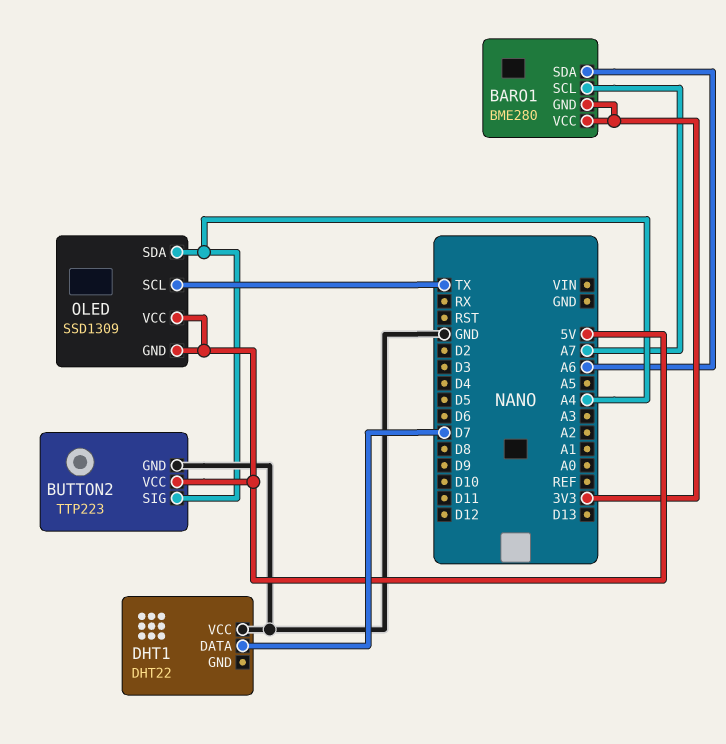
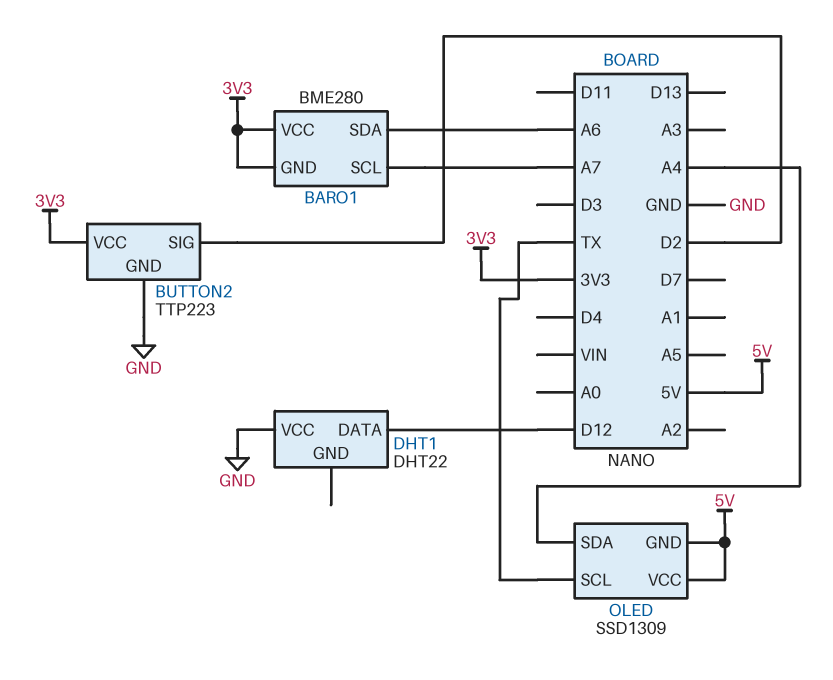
BUTTON2 pin SIG: A4 -> D2
BUTTON2 pin VCC: 5V -> 3V3
DHT1 pin DATA: D7 -> D12

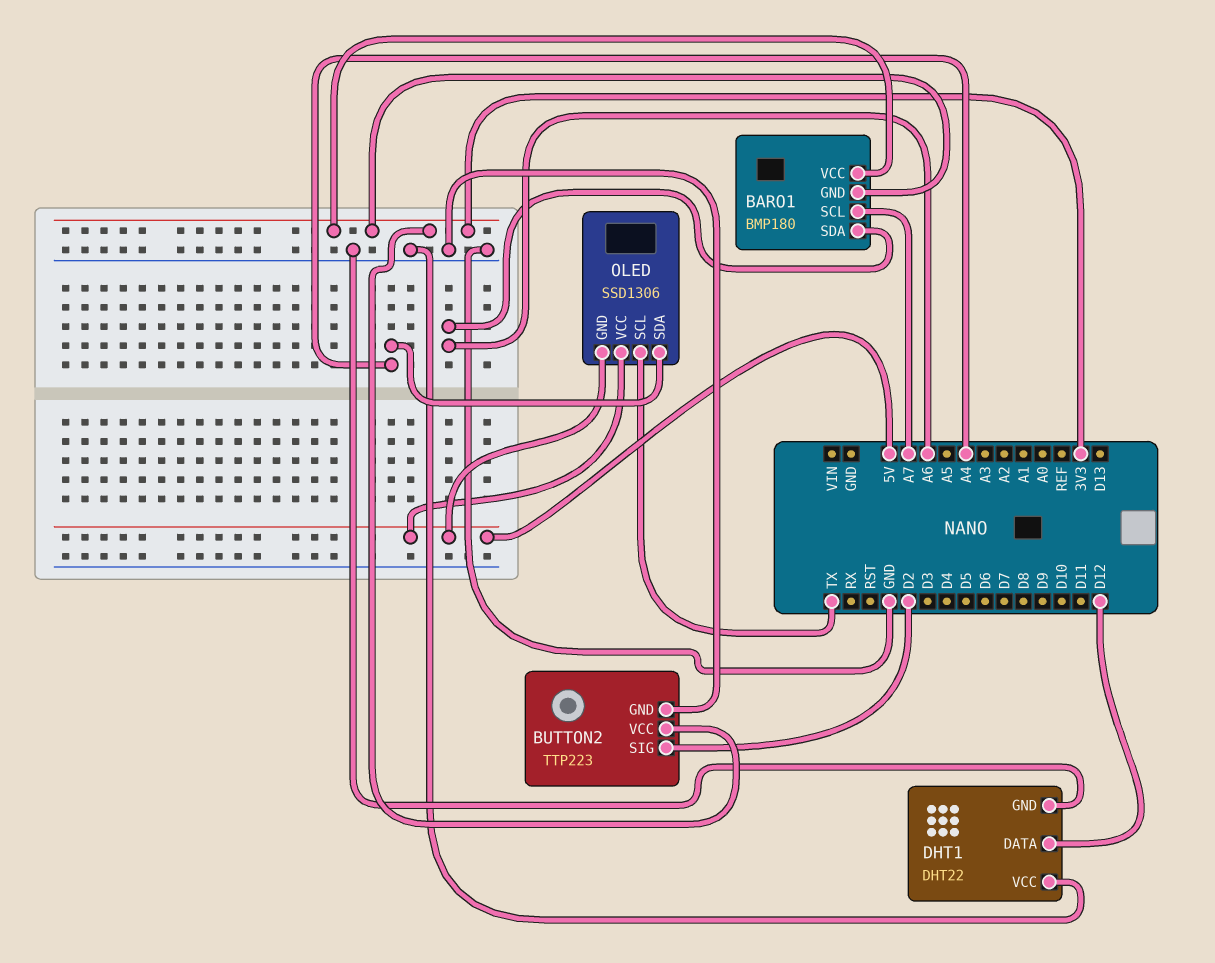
BARO1: BME280 -> BMP180
DHT1 pin GND: none -> GND
OLED: SSD1309 -> SSD1306

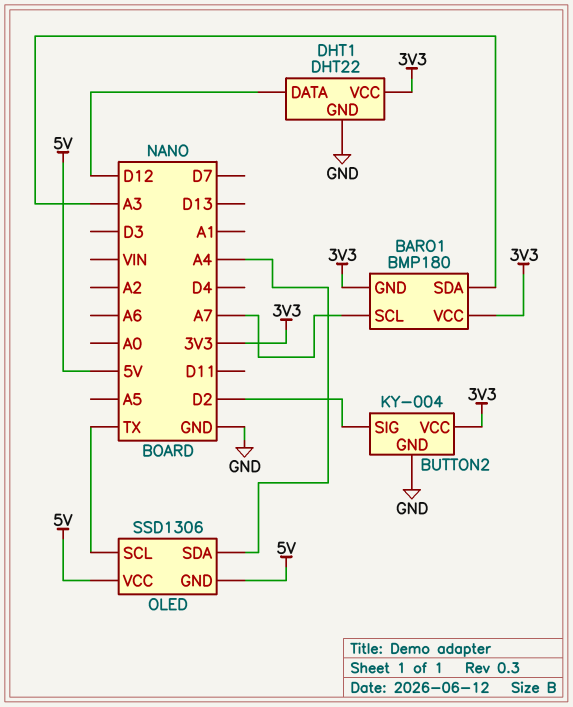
BARO1 pin SDA: A6 -> A3
BUTTON2: TTP223 -> KY-004
DHT1 pin VCC: GND -> 3V3

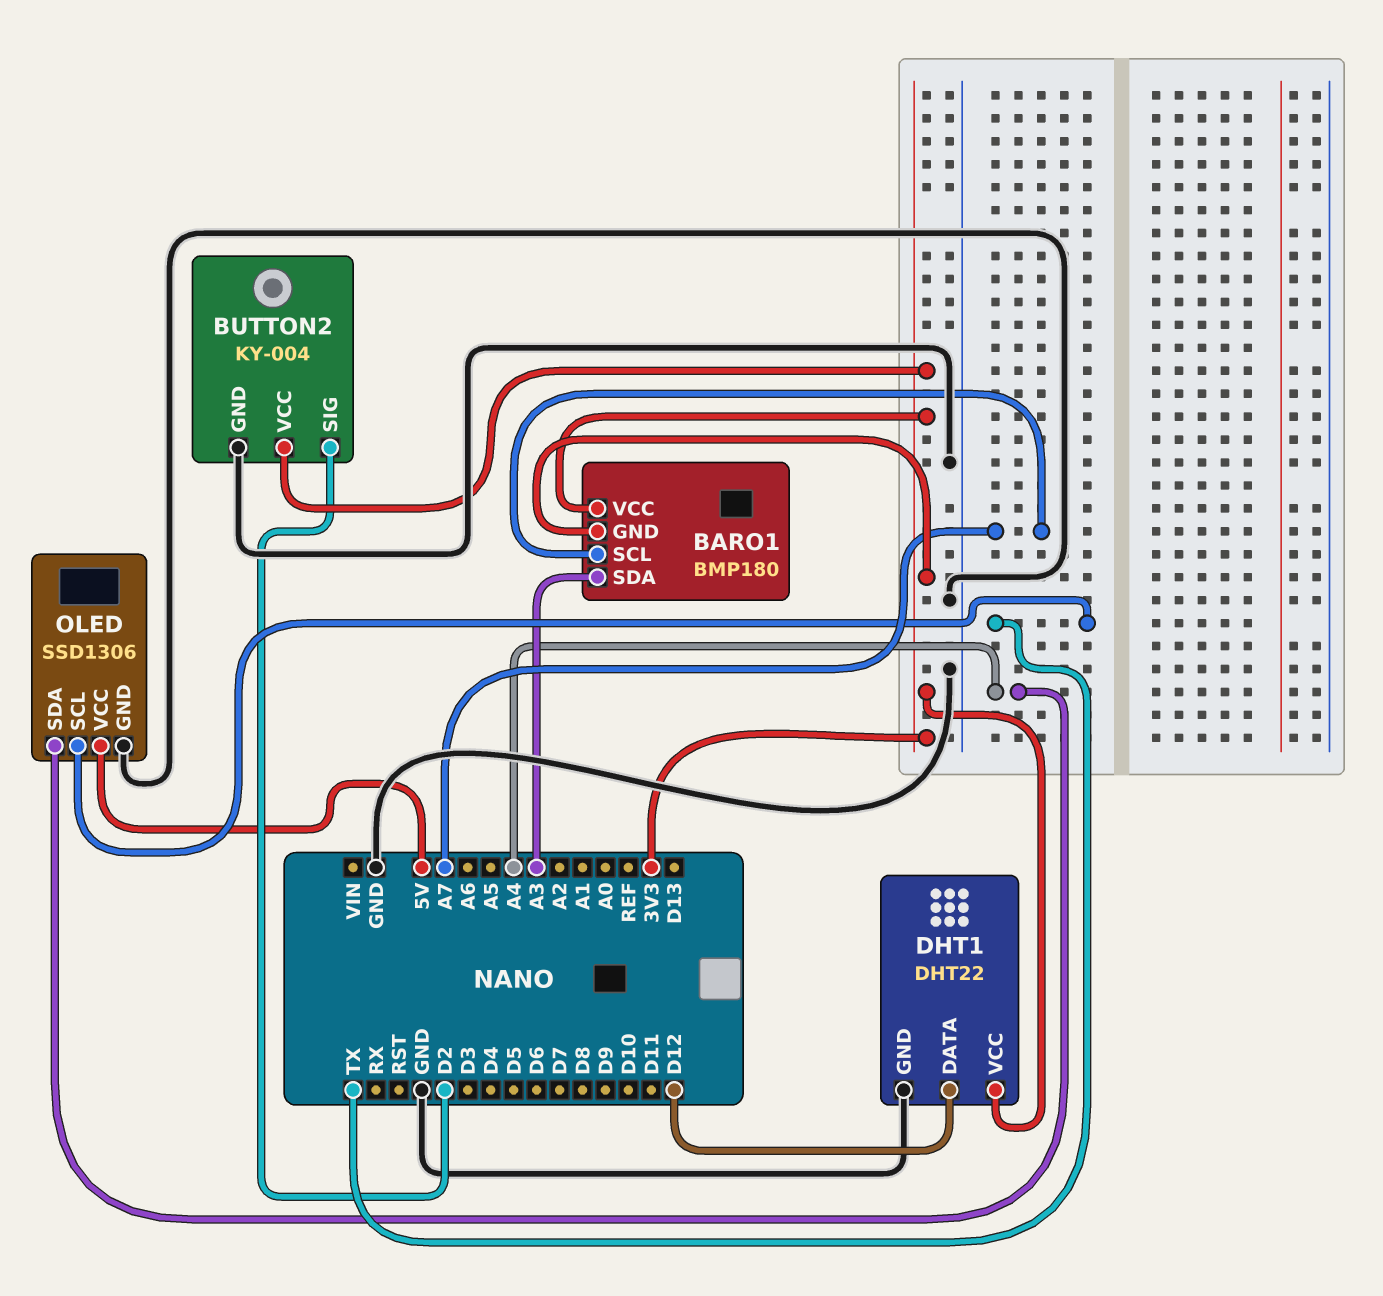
OLED pin GND: 5V -> GND

